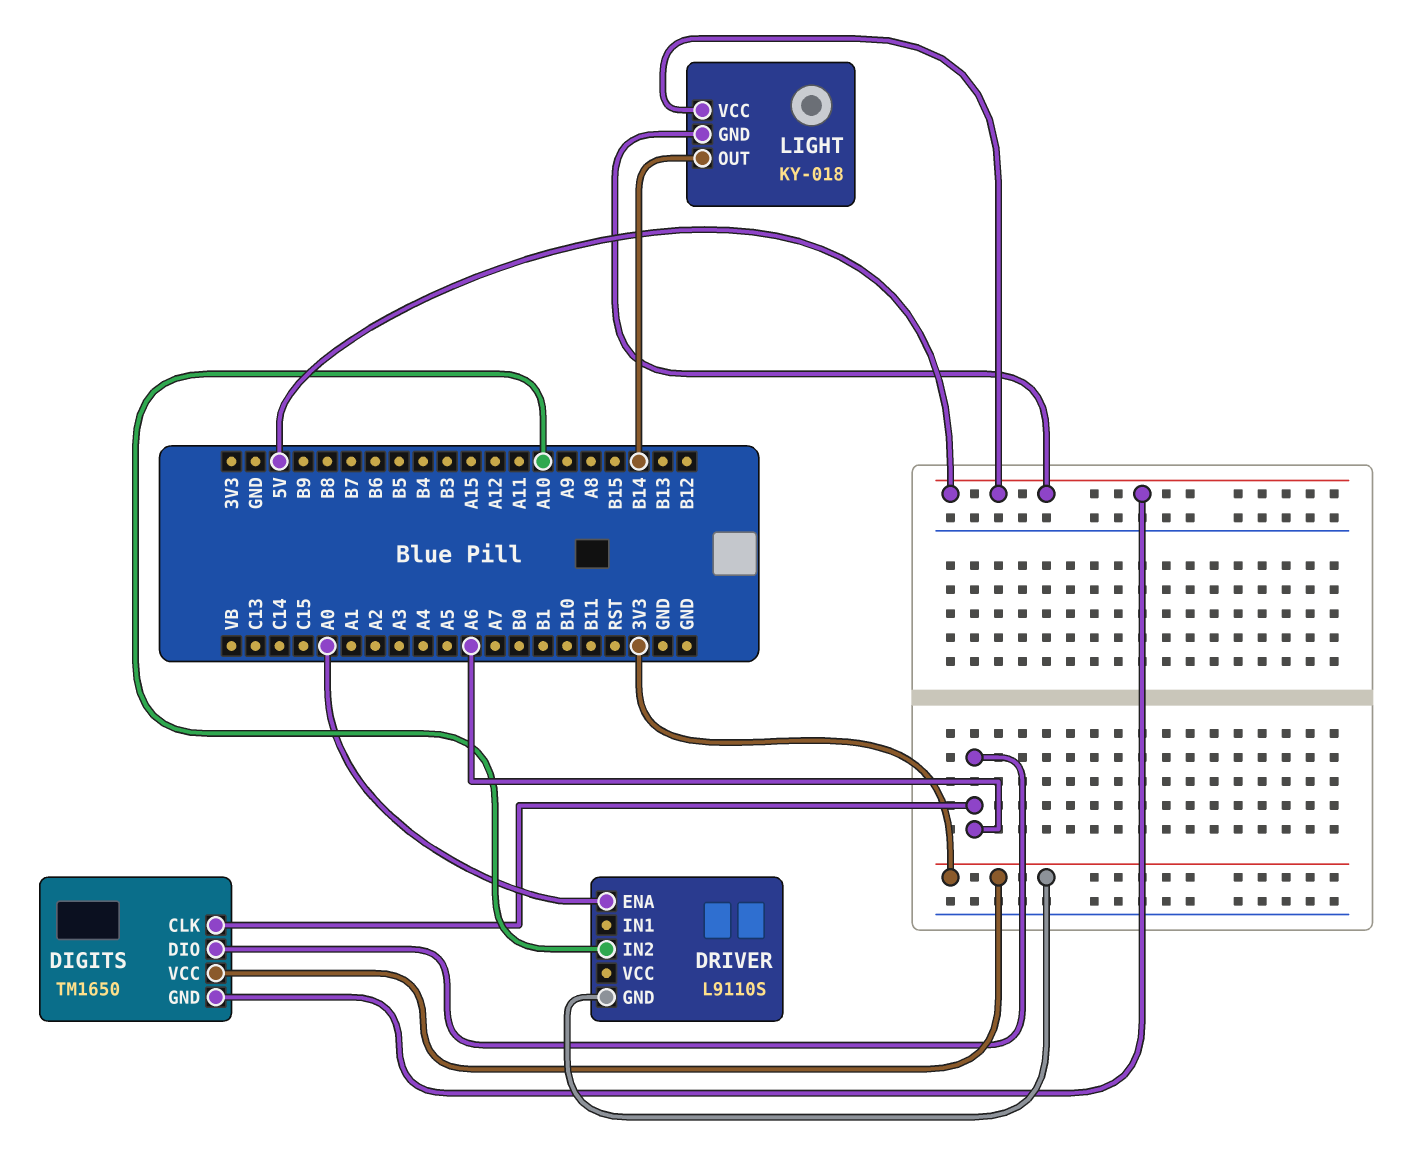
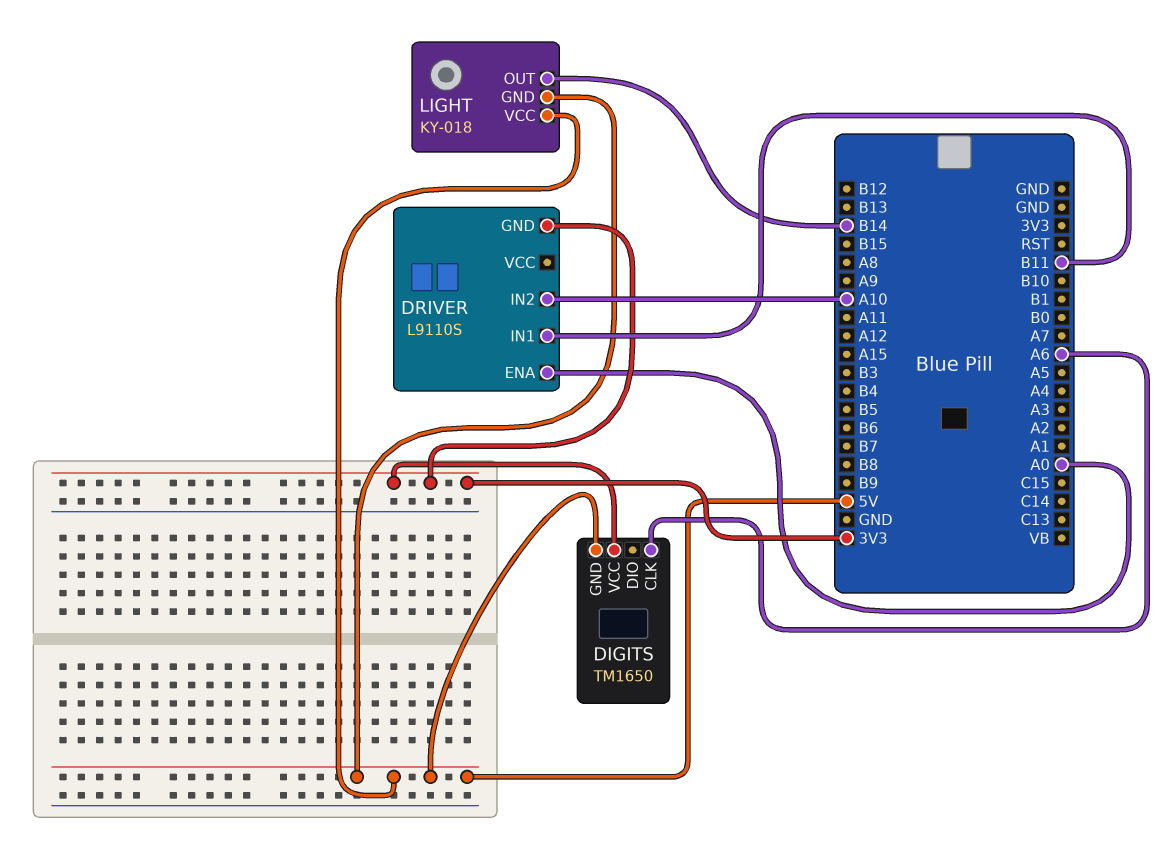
DIGITS pin DIO: A6 -> none
DRIVER pin IN1: none -> B11

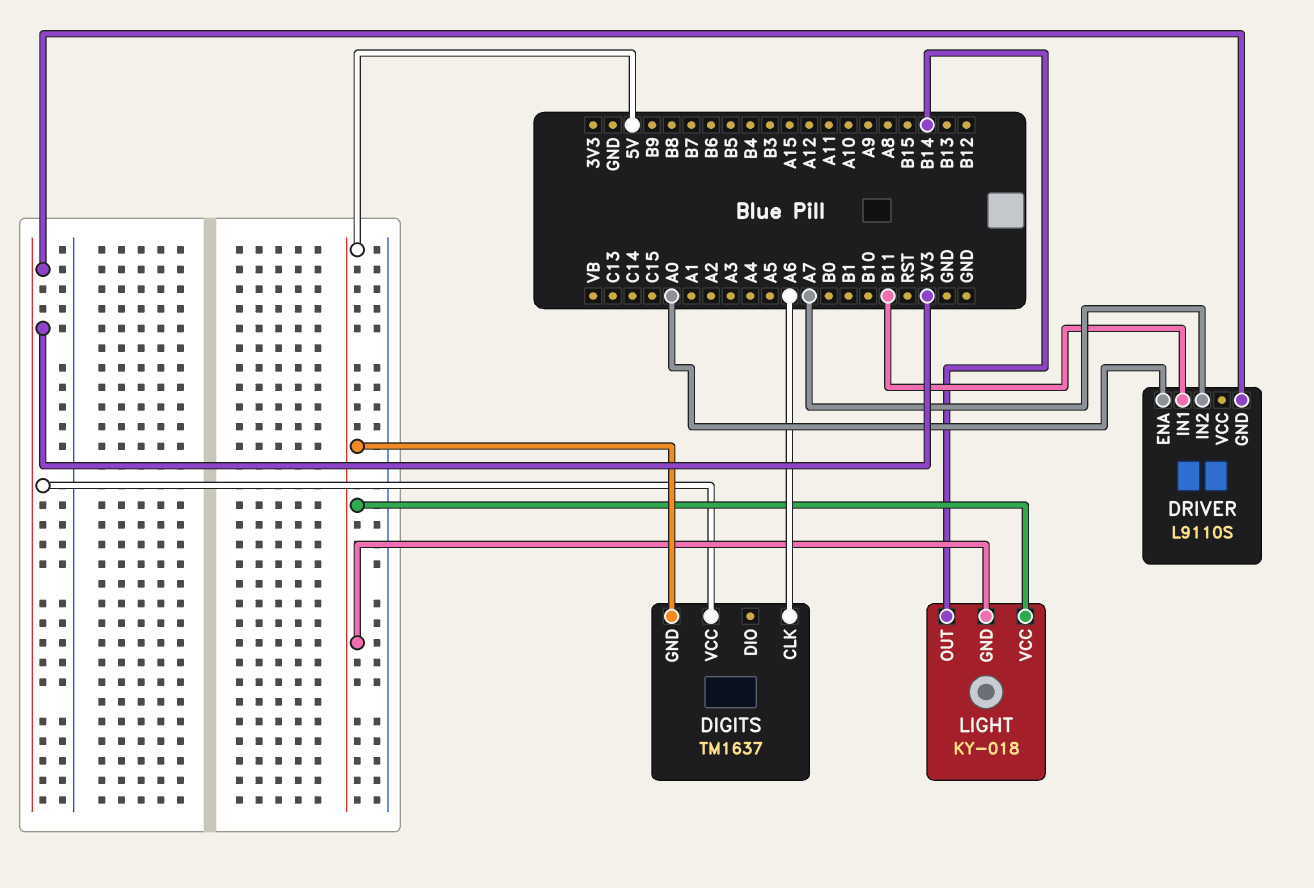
DIGITS: TM1650 -> TM1637
DRIVER pin IN2: A10 -> A7

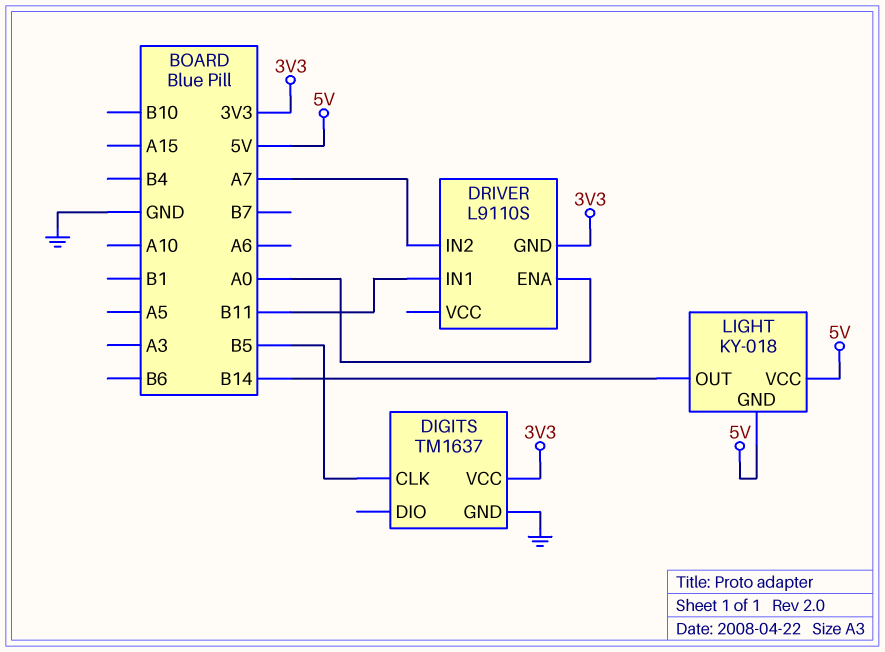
DIGITS pin CLK: A6 -> B5
DIGITS pin GND: 5V -> GND

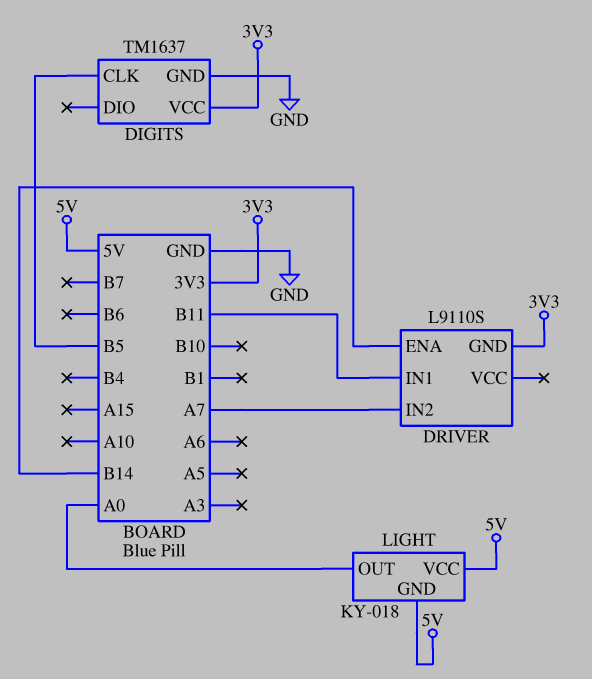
DRIVER pin ENA: A0 -> B14
LIGHT pin OUT: B14 -> A0

